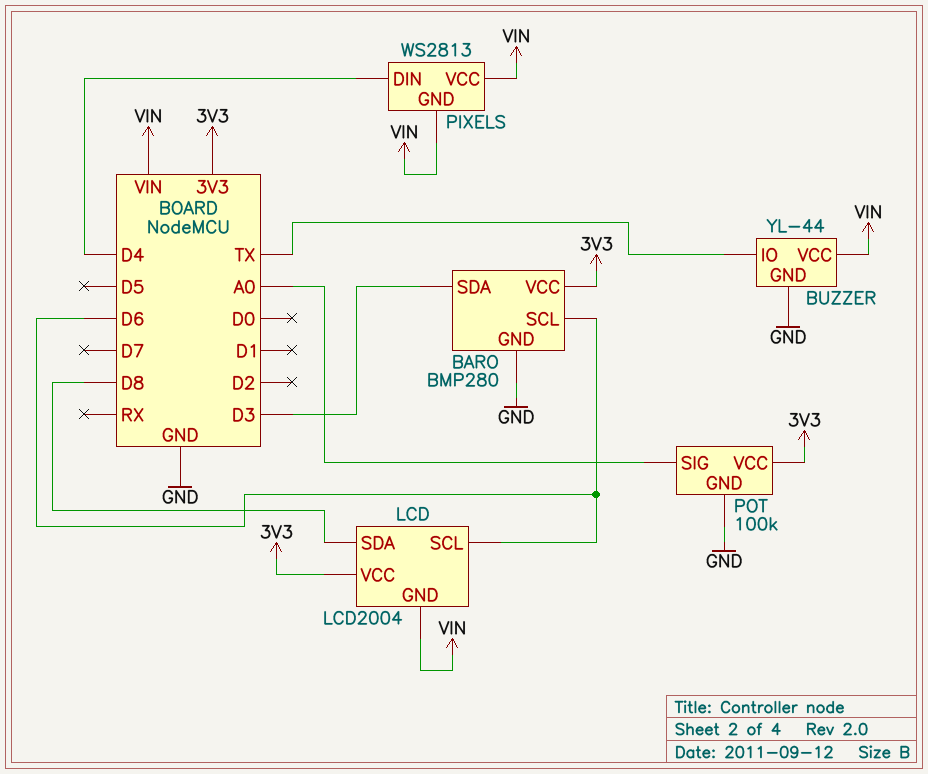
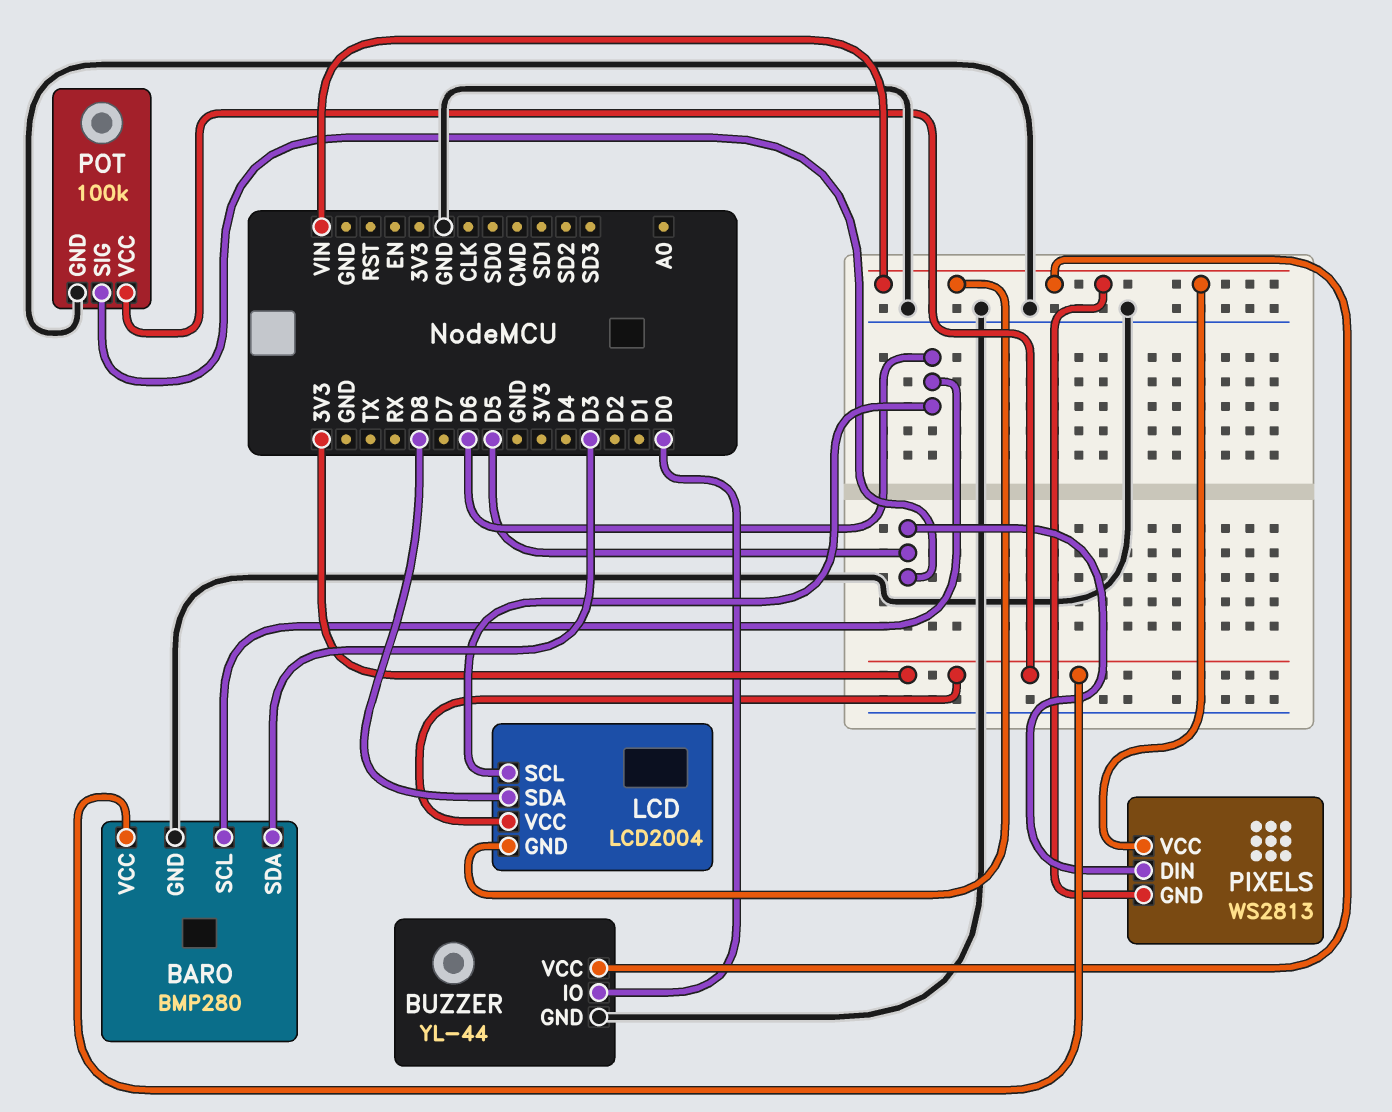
BUZZER pin IO: TX -> D0
PIXELS pin DIN: D4 -> D5
POT pin SIG: A0 -> D5

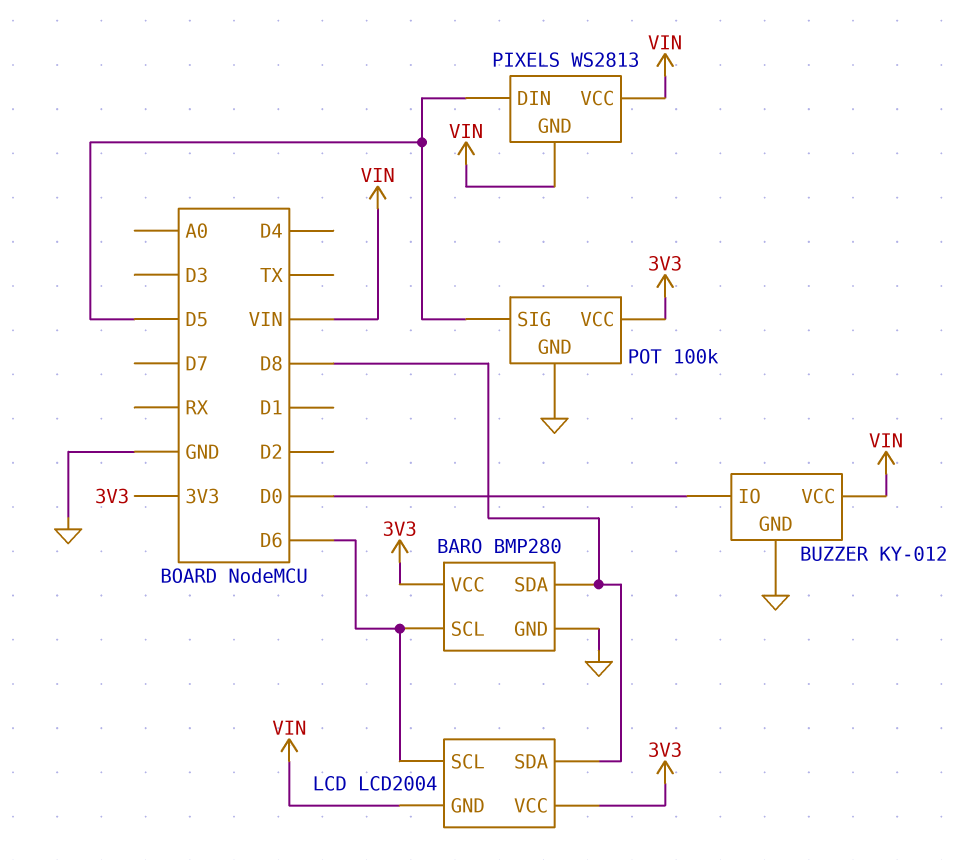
BARO pin SDA: D3 -> D8
BUZZER: YL-44 -> KY-012

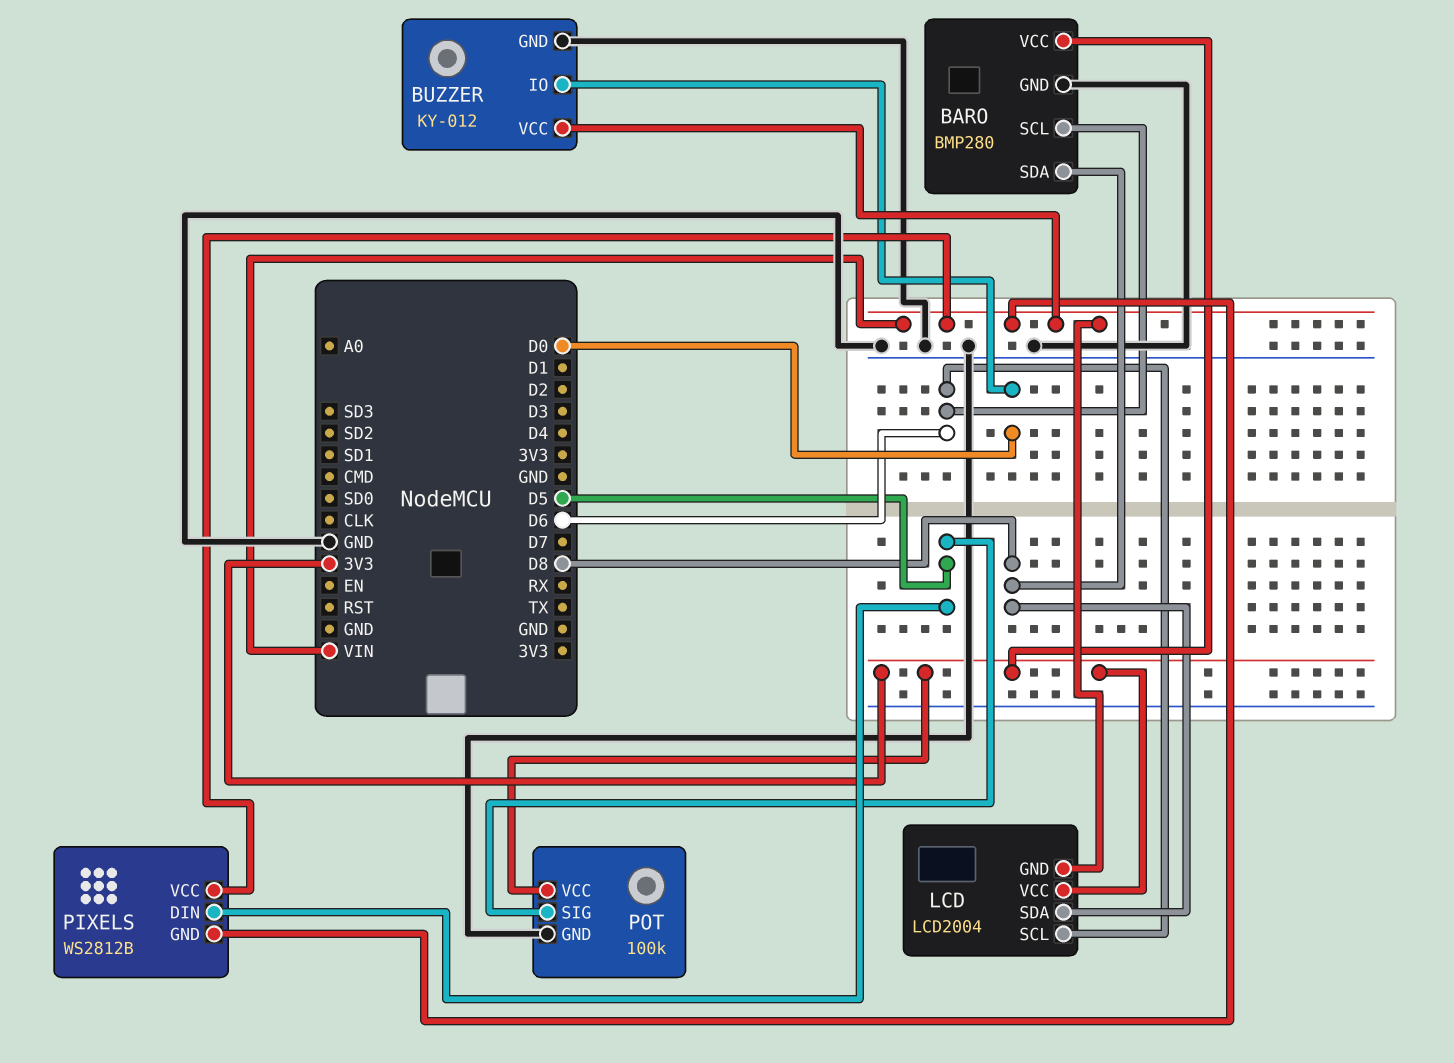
PIXELS: WS2813 -> WS2812B

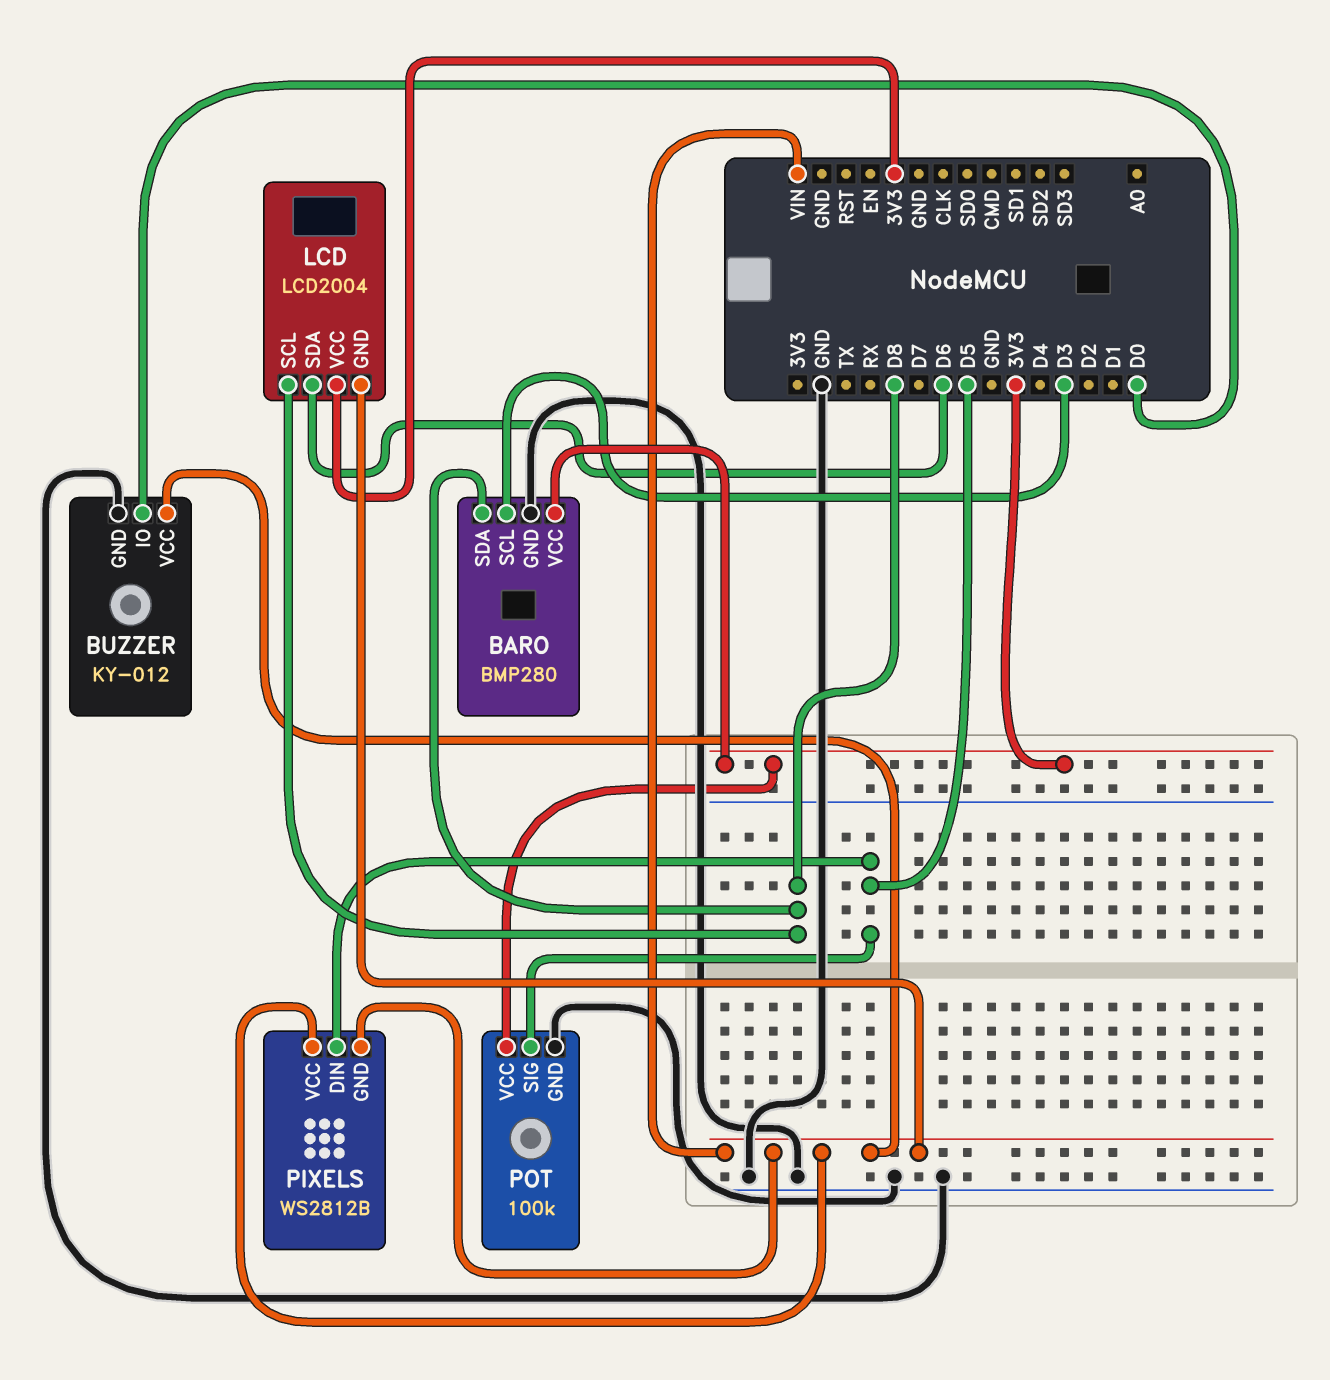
BARO pin SCL: D6 -> D3
LCD pin SCL: D6 -> D8
LCD pin SDA: D8 -> D6

